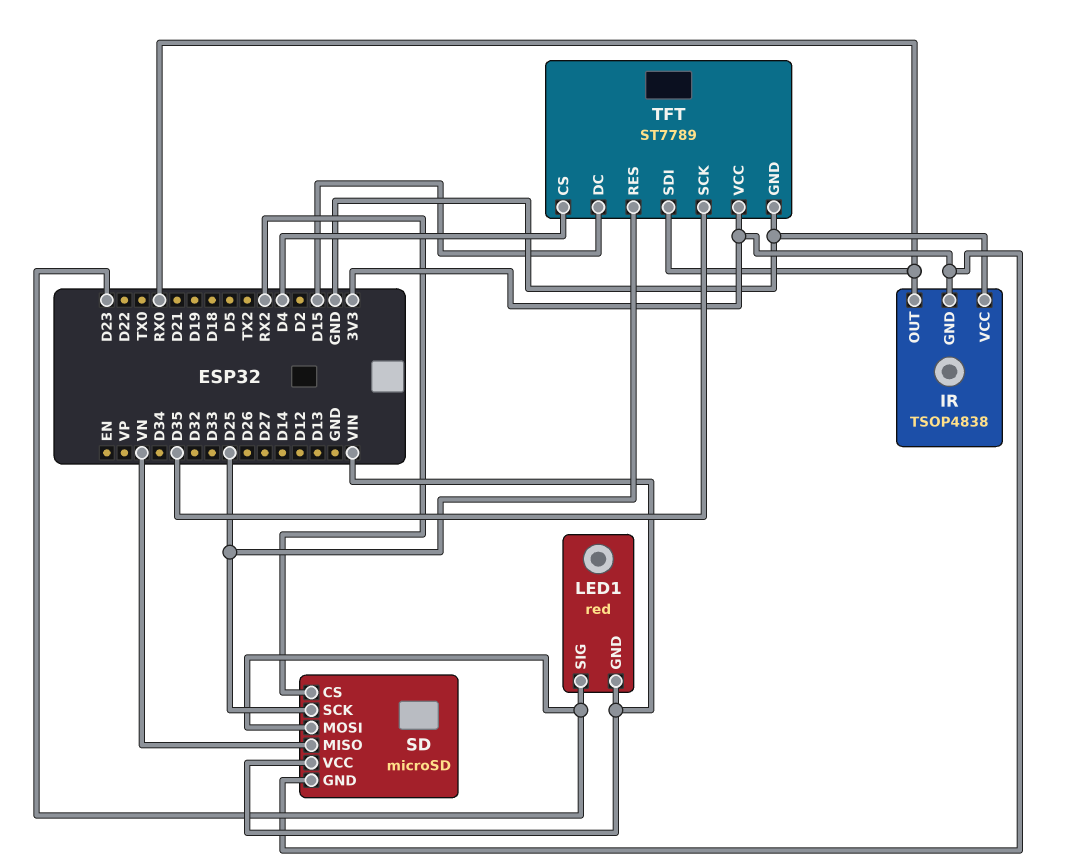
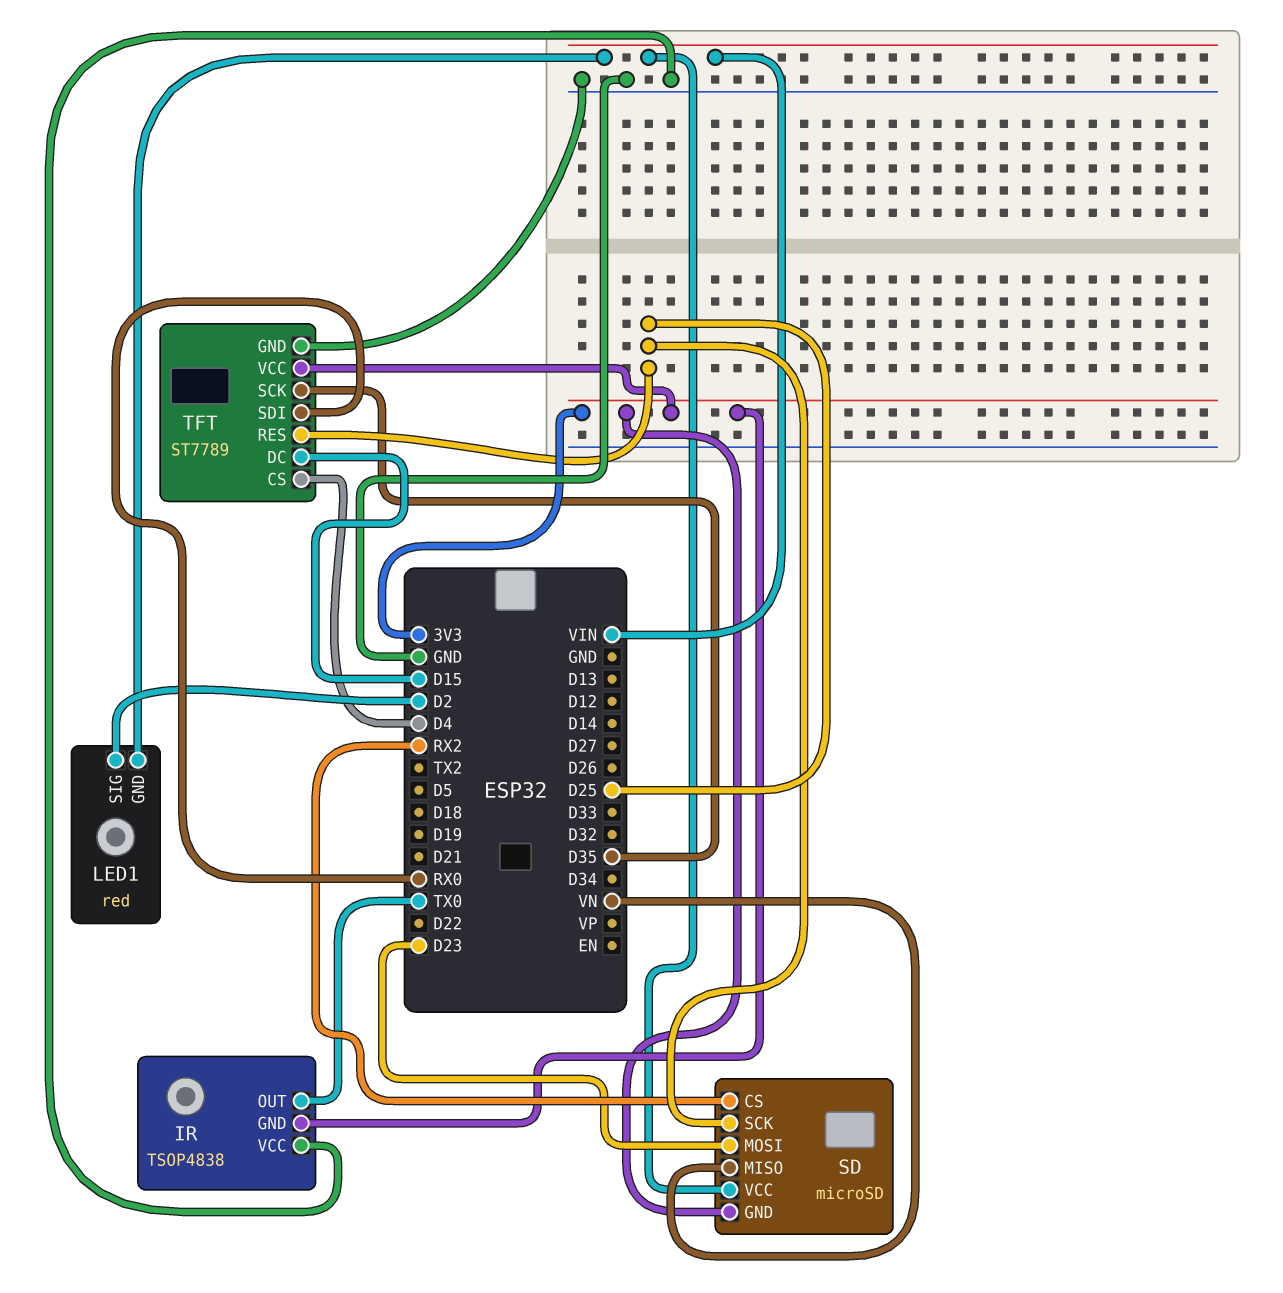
IR pin OUT: RX0 -> TX0
LED1 pin SIG: D23 -> D2

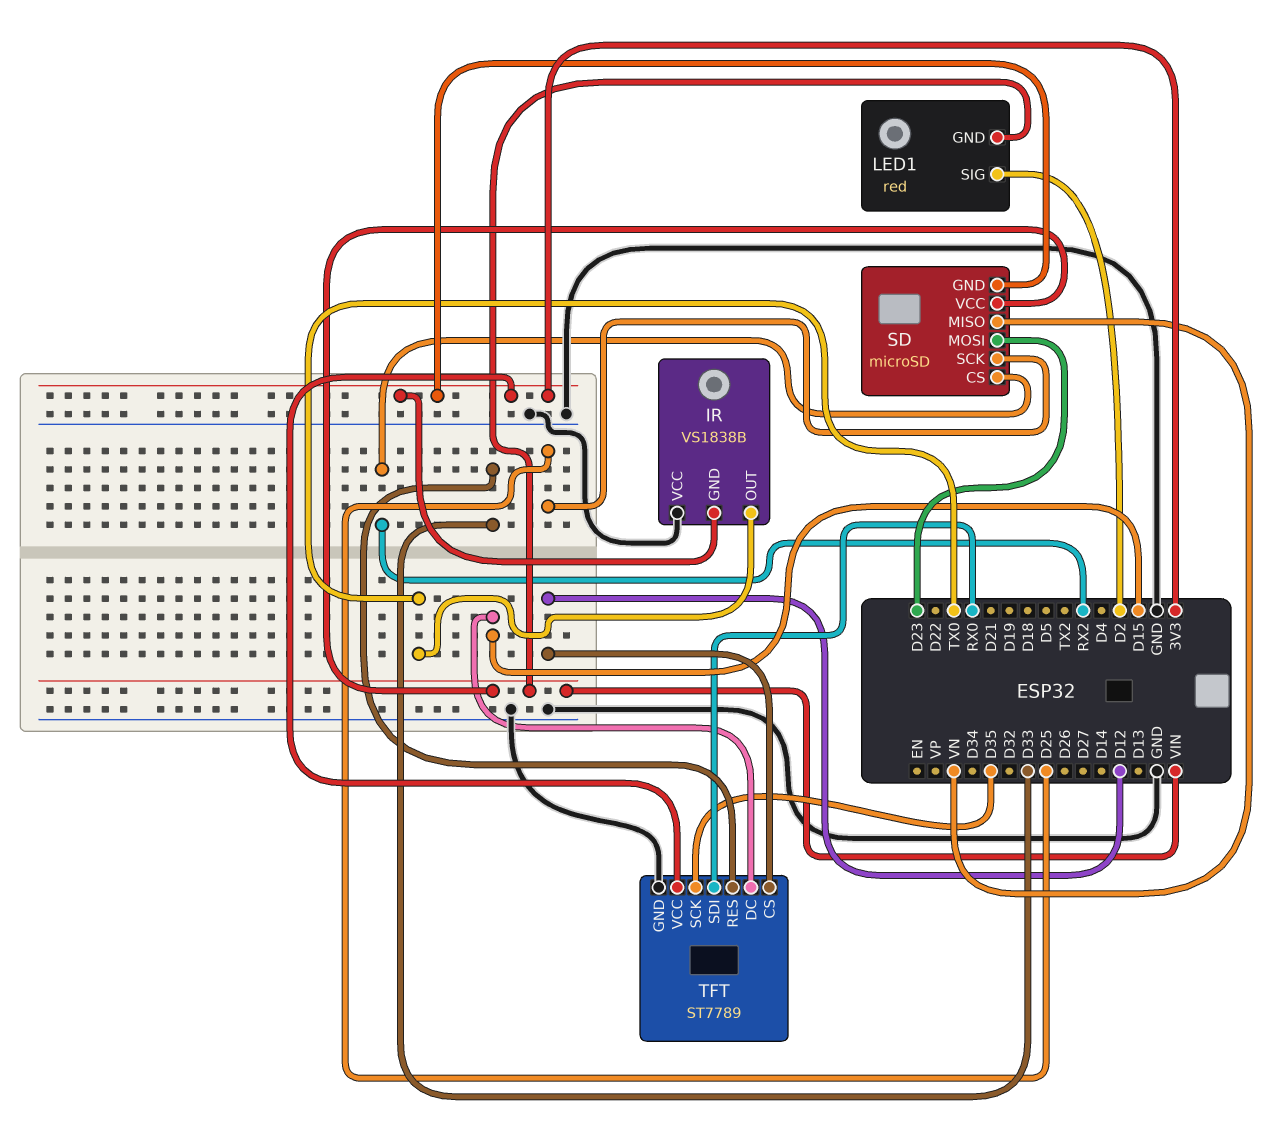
IR: TSOP4838 -> VS1838B
TFT pin CS: D4 -> D12
TFT pin RES: D25 -> D33

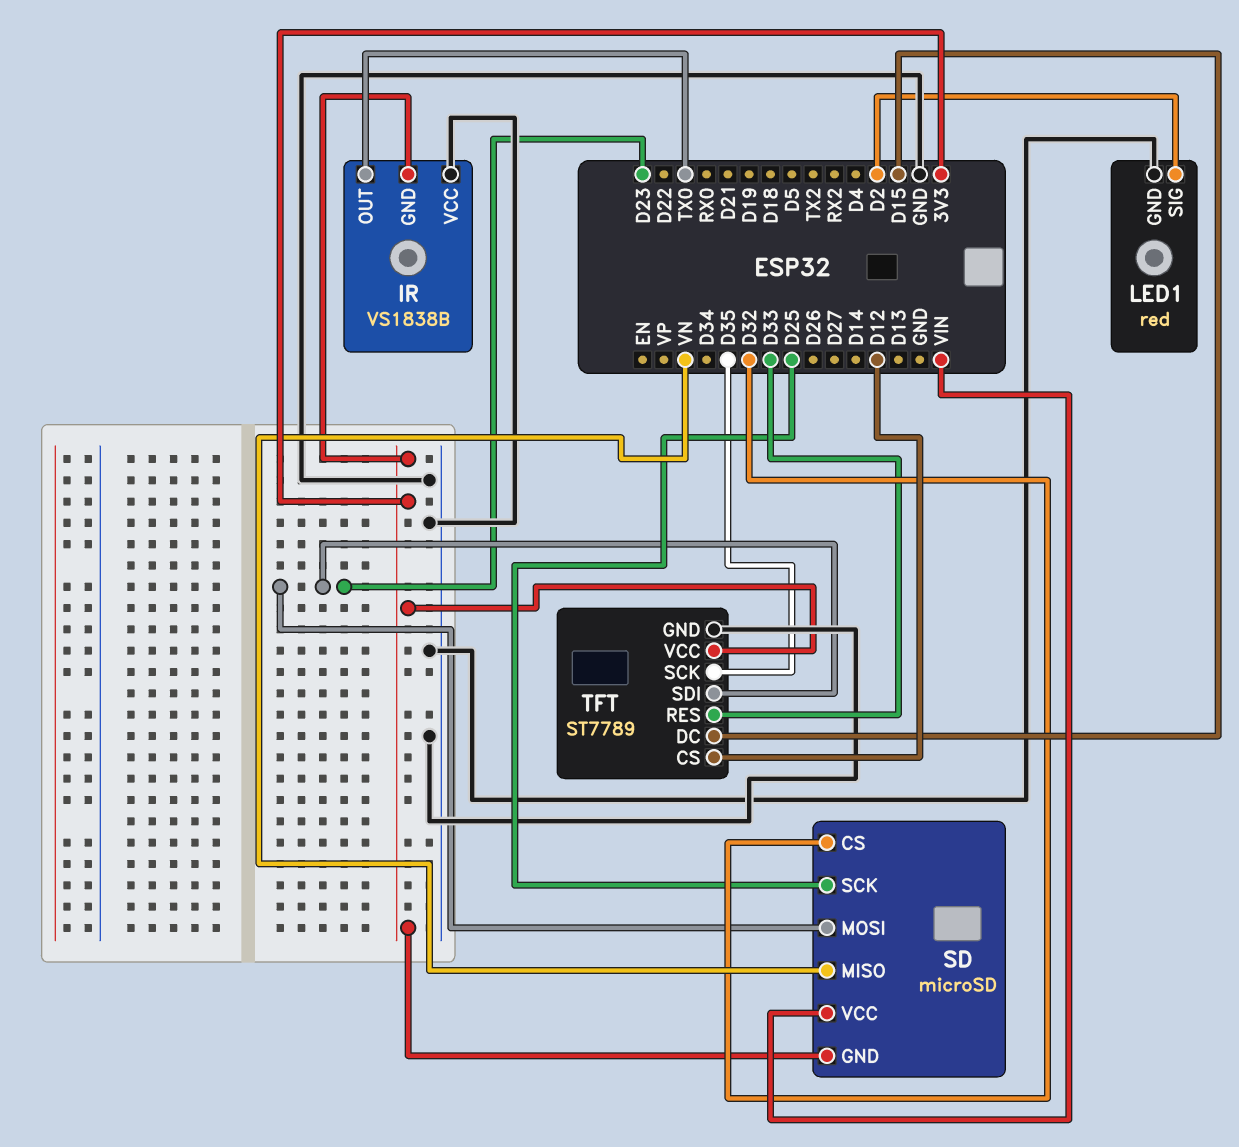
LED1 pin GND: VIN -> GND
SD pin CS: RX2 -> D32
TFT pin SDI: RX0 -> D23

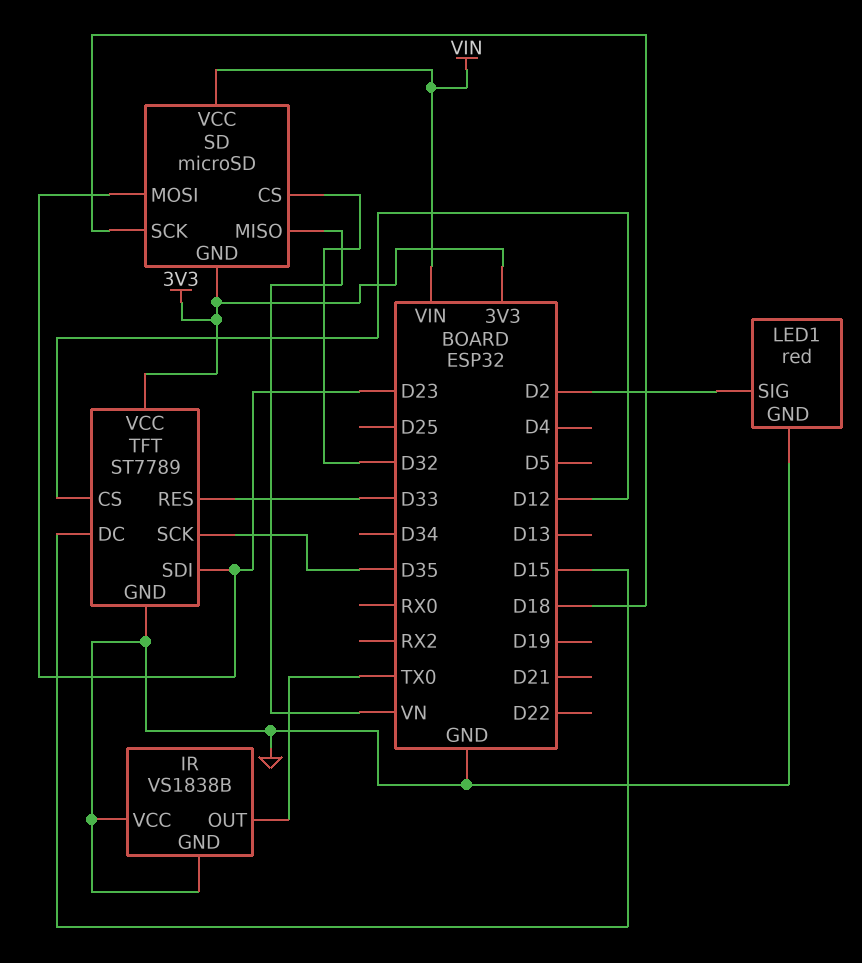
IR pin GND: 3V3 -> GND
SD pin SCK: D25 -> D18

